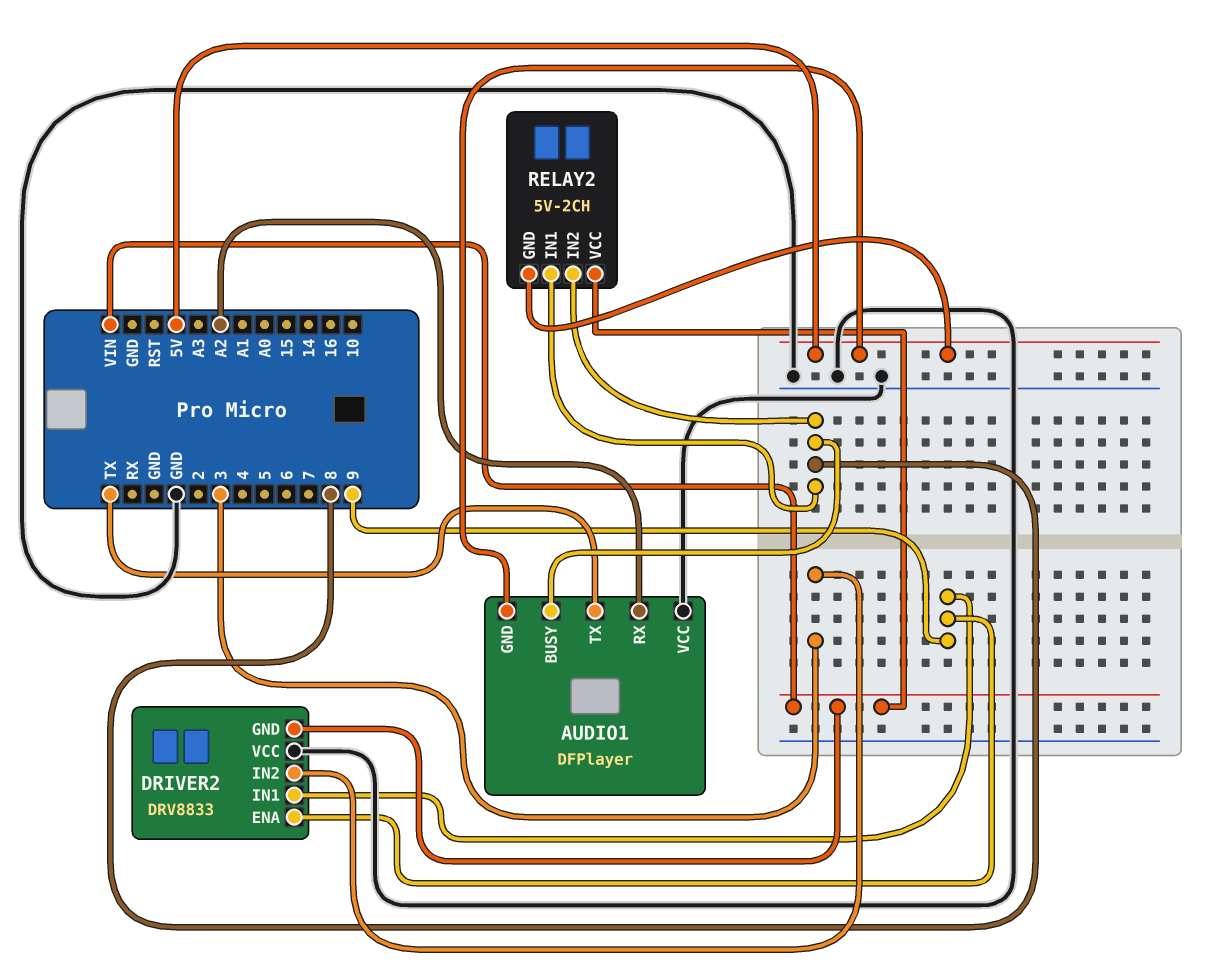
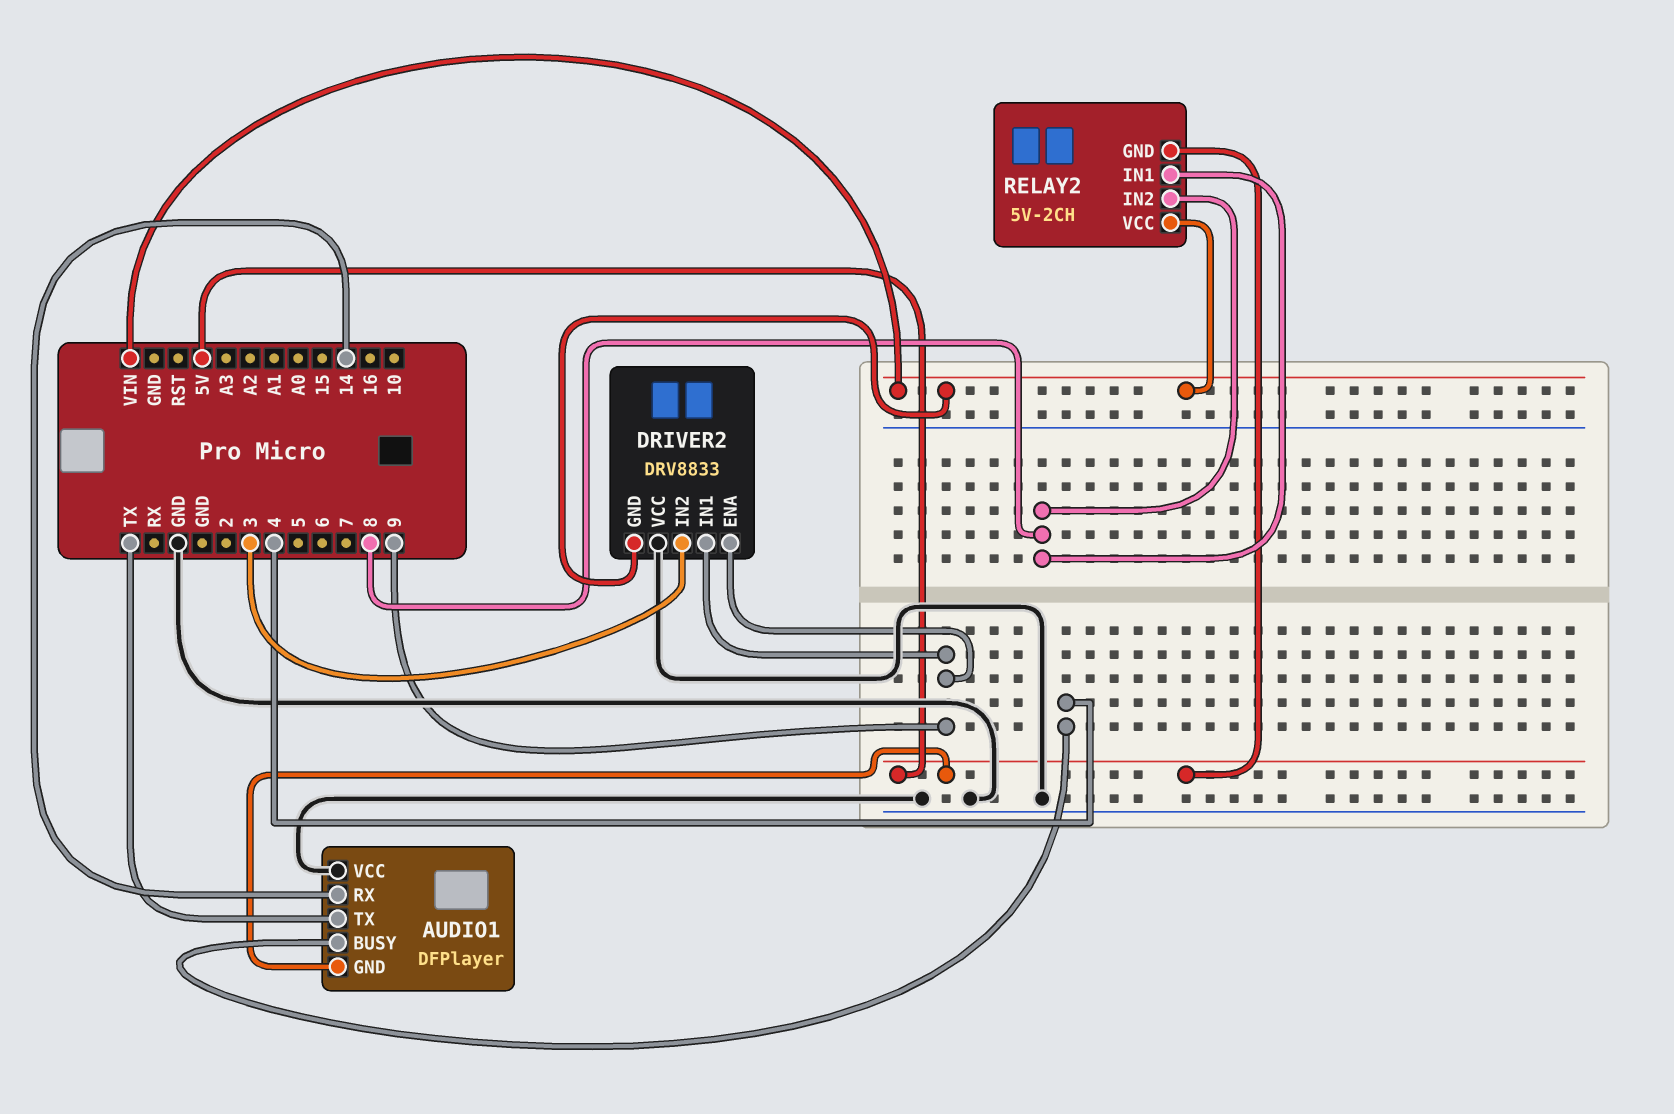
AUDIO1 pin BUSY: 8 -> 4
AUDIO1 pin RX: A2 -> 14

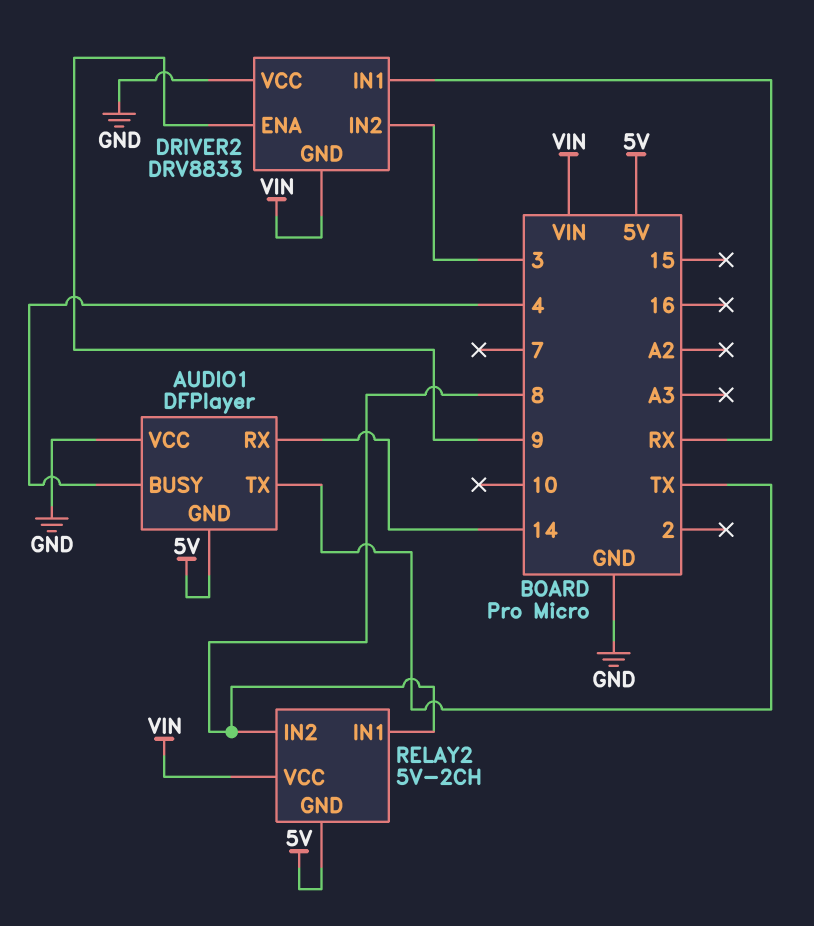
DRIVER2 pin IN1: 9 -> RX

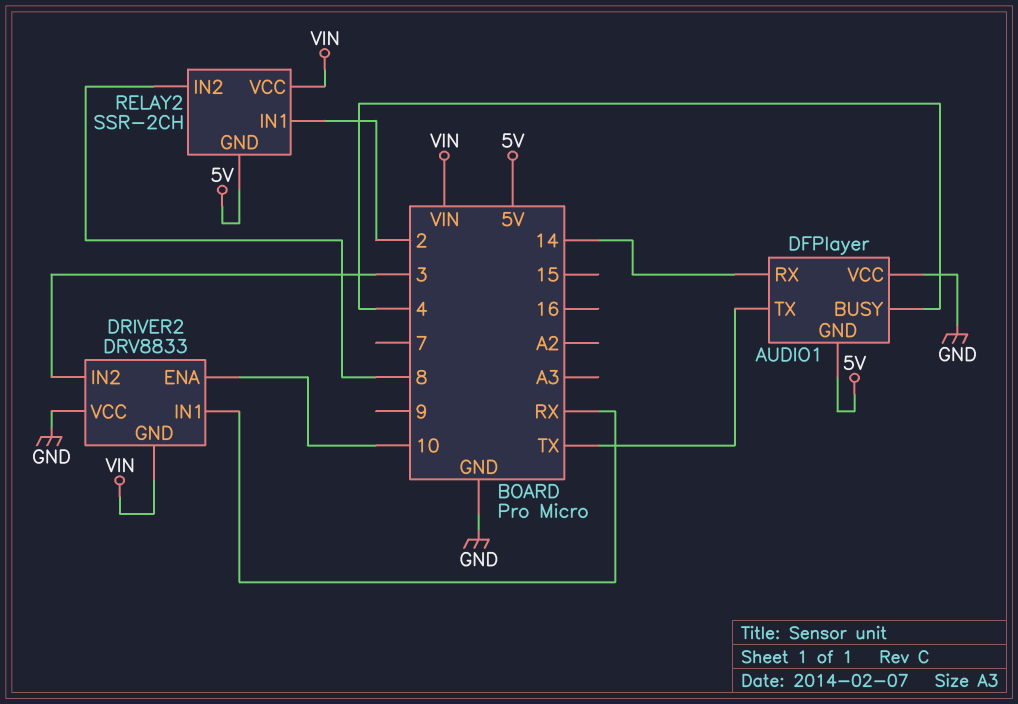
DRIVER2 pin ENA: 9 -> 10
RELAY2: 5V-2CH -> SSR-2CH
RELAY2 pin IN1: 8 -> 2

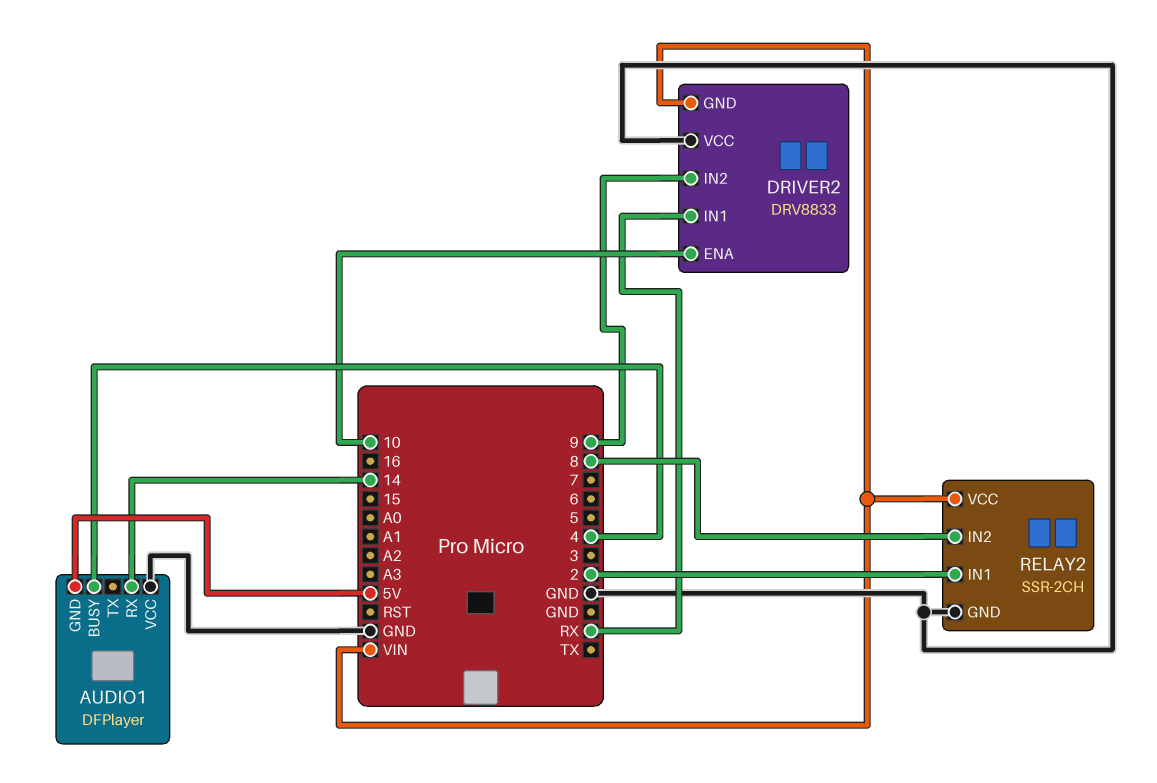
AUDIO1 pin TX: TX -> none
DRIVER2 pin IN2: 3 -> 9
RELAY2 pin GND: 5V -> GND

